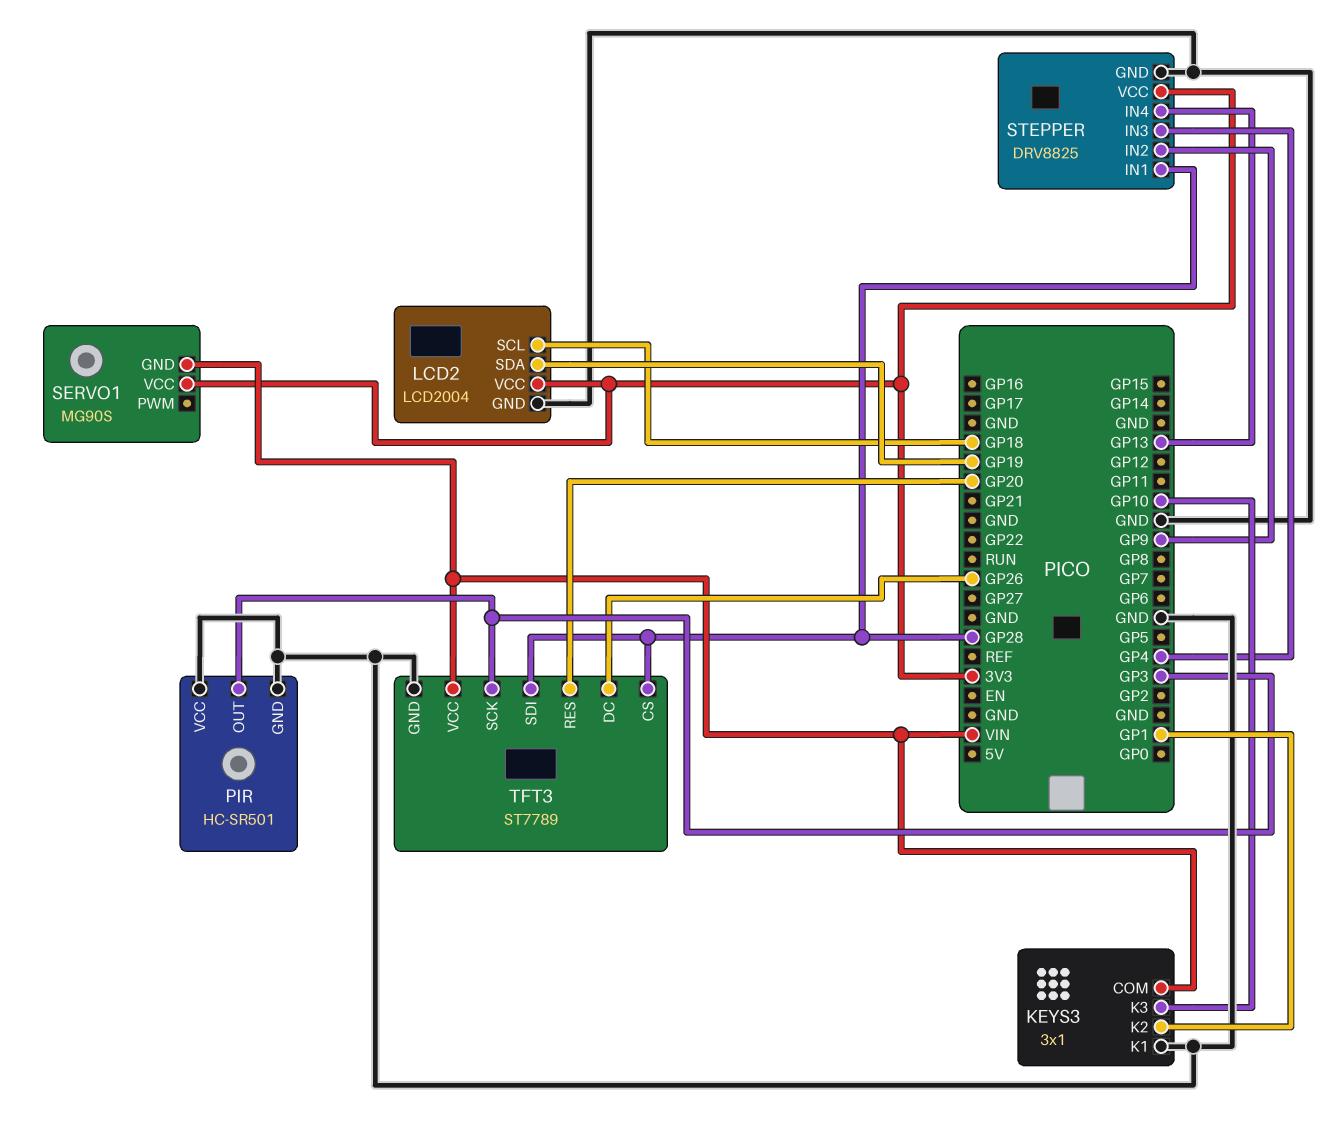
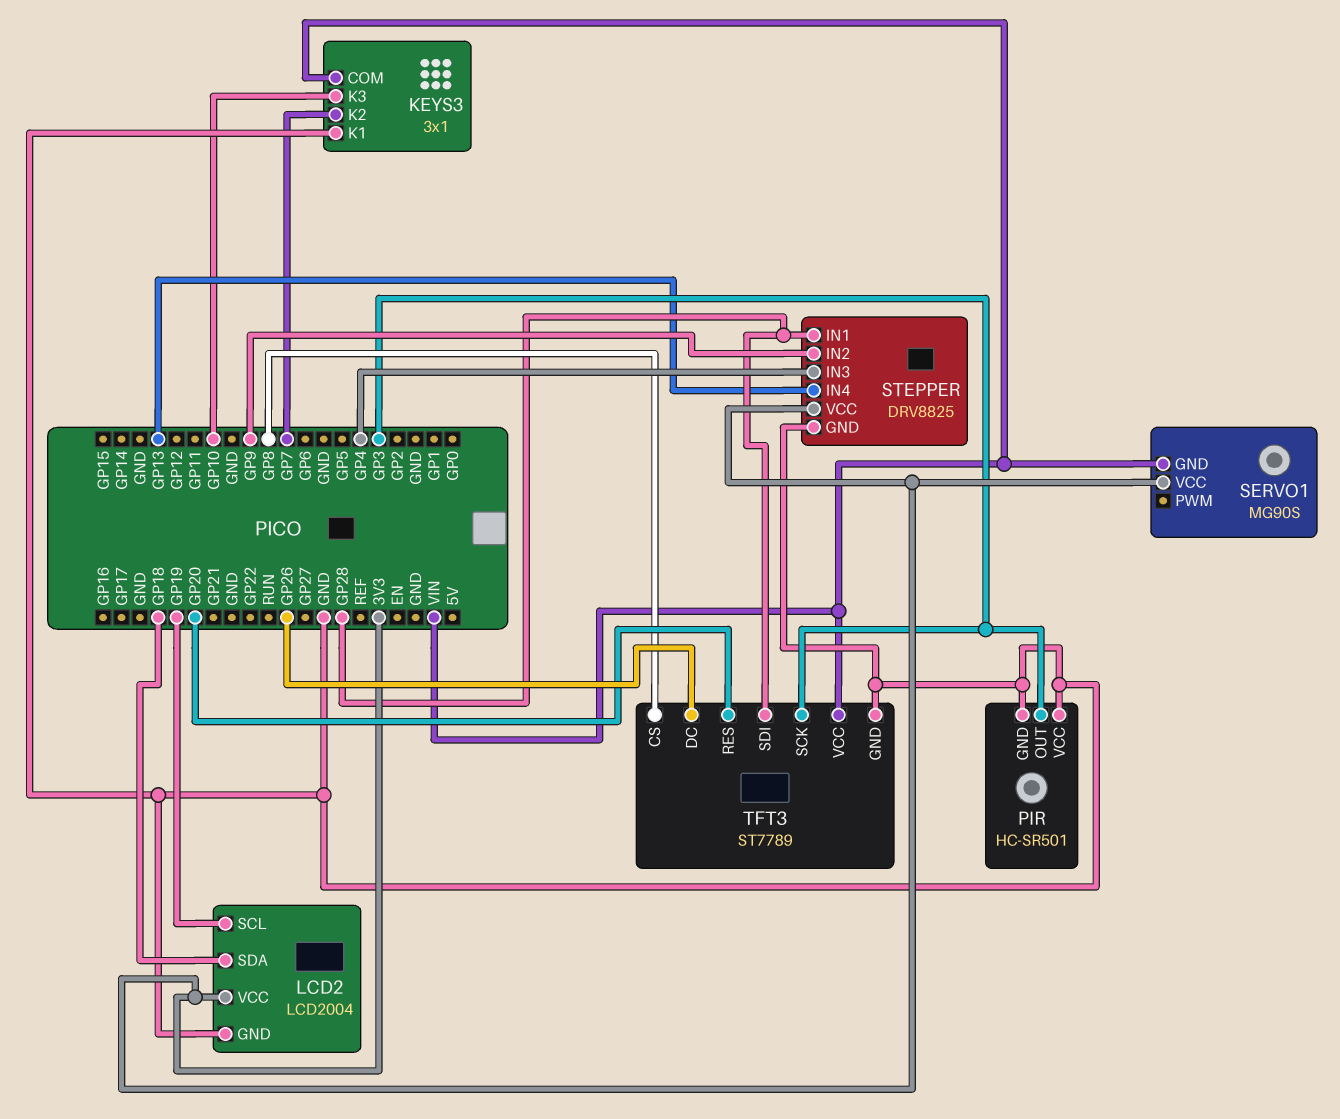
KEYS3 pin K2: GP1 -> GP7
LCD2 pin SCL: GP18 -> GP19
LCD2 pin SDA: GP19 -> GP18
TFT3 pin CS: GP28 -> GP8

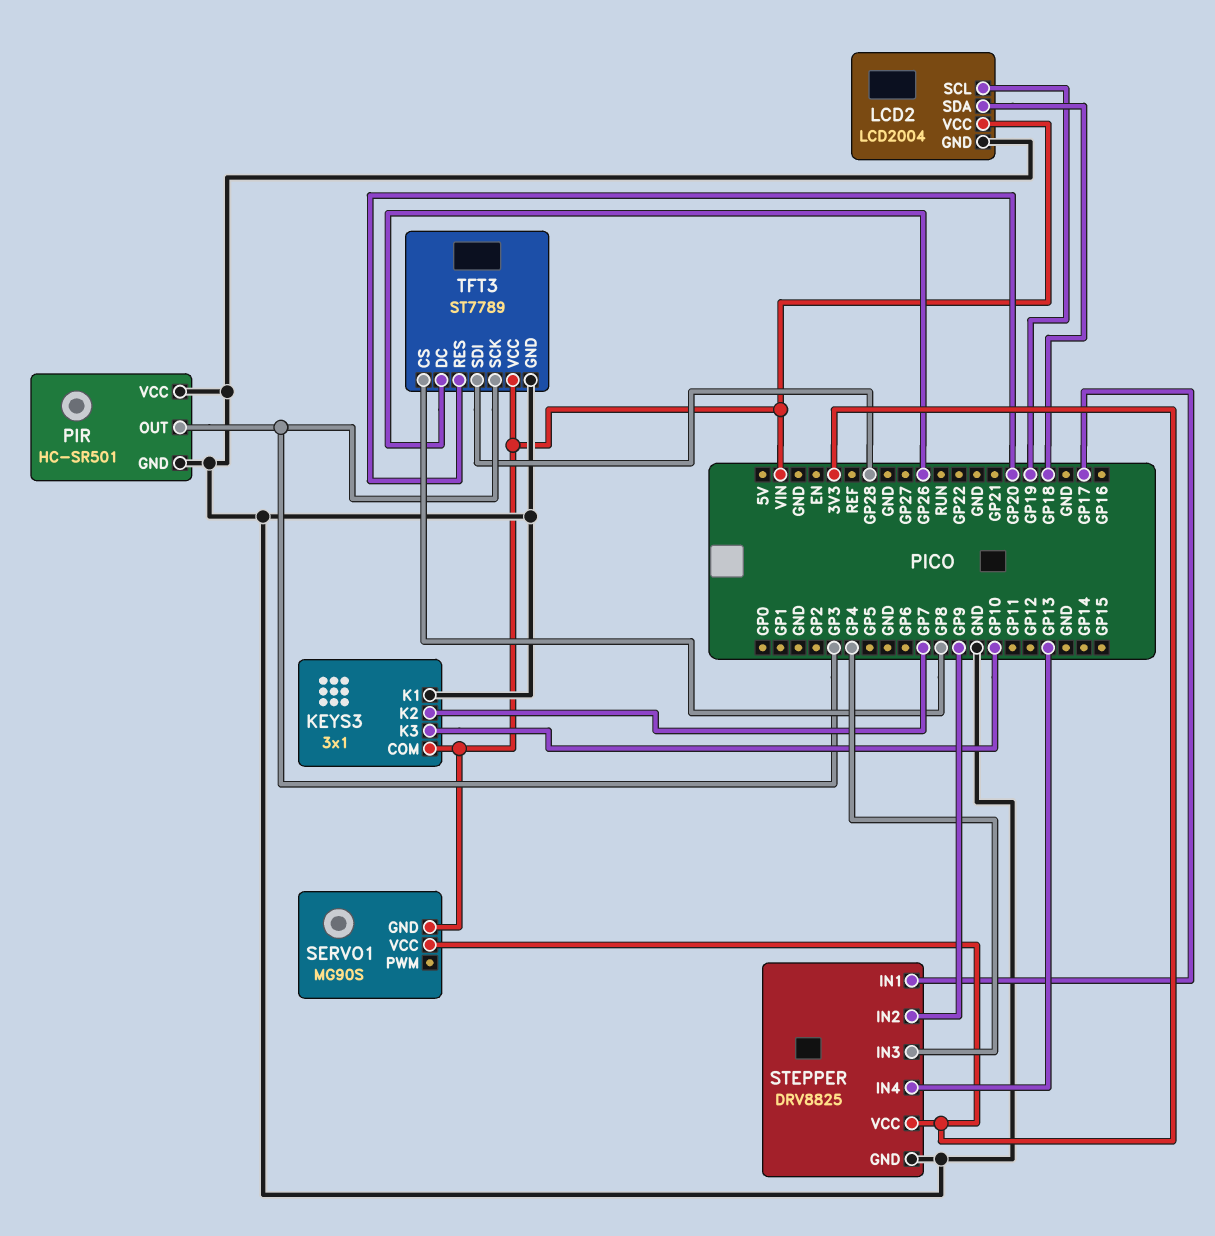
LCD2 pin VCC: 3V3 -> VIN
STEPPER pin IN1: GP28 -> GP17

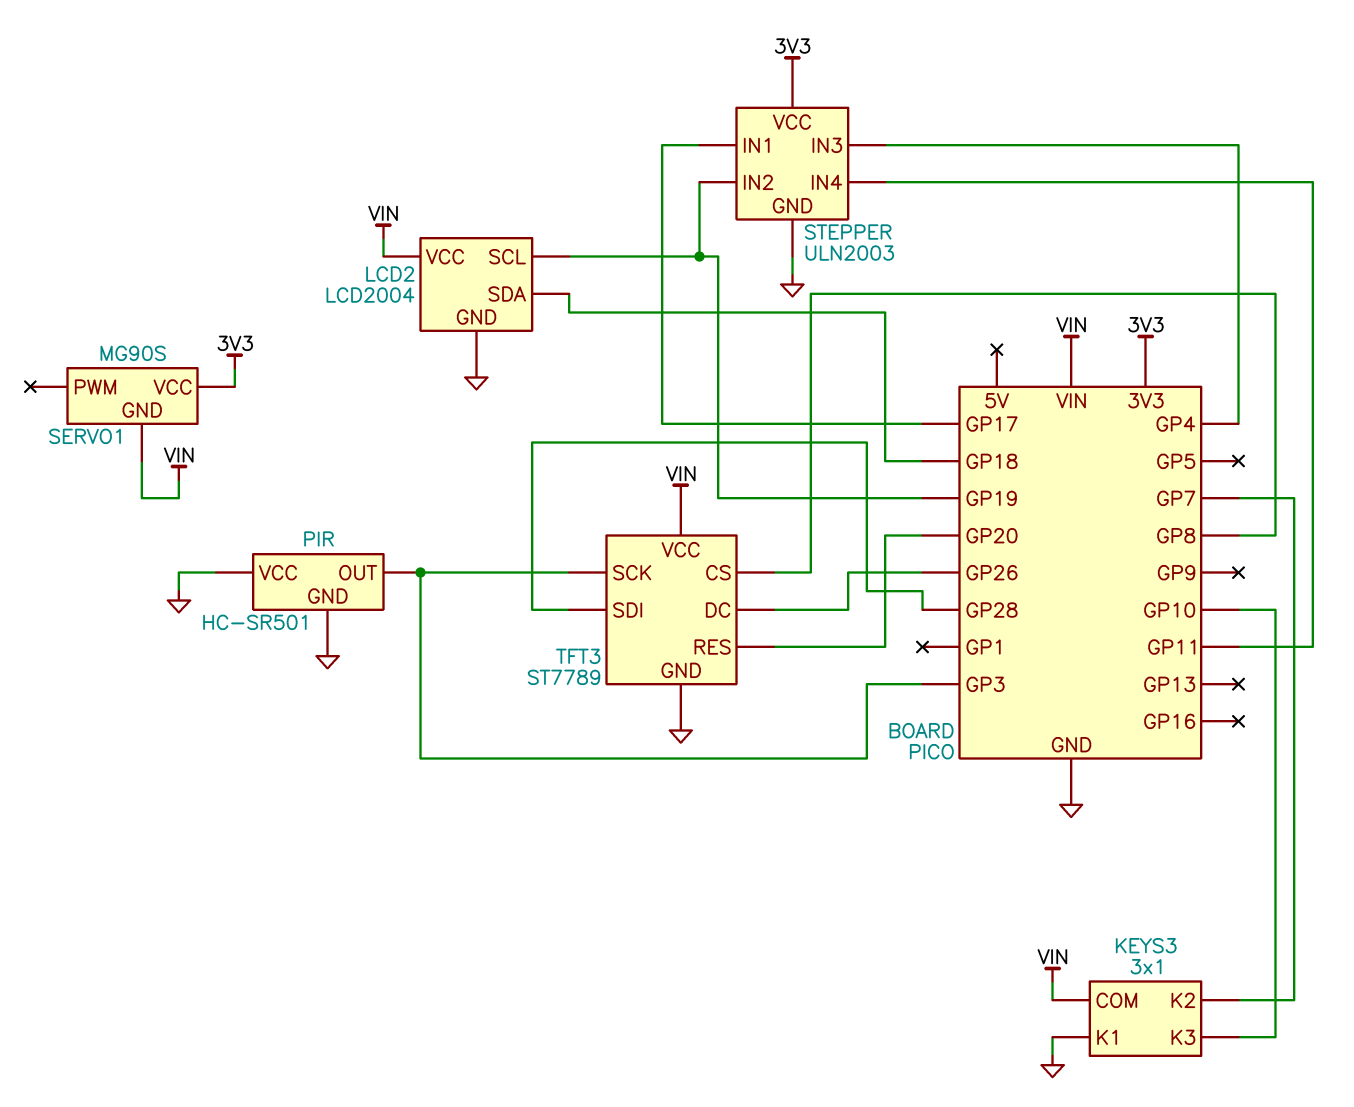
STEPPER: DRV8825 -> ULN2003
STEPPER pin IN2: GP9 -> GP19
STEPPER pin IN4: GP13 -> GP11

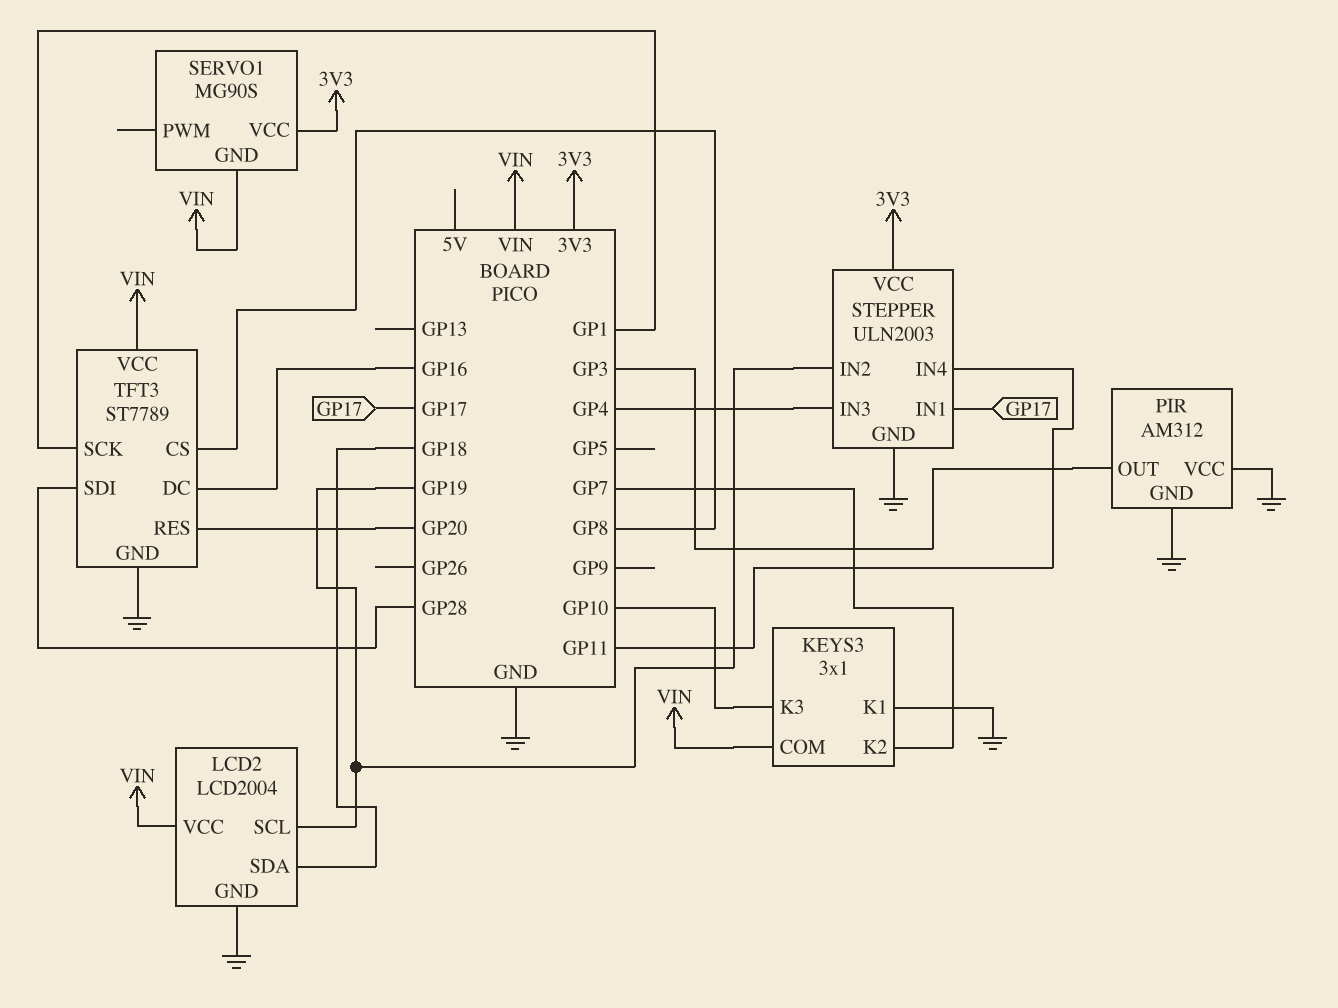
PIR: HC-SR501 -> AM312
TFT3 pin DC: GP26 -> GP16
TFT3 pin SCK: GP3 -> GP1

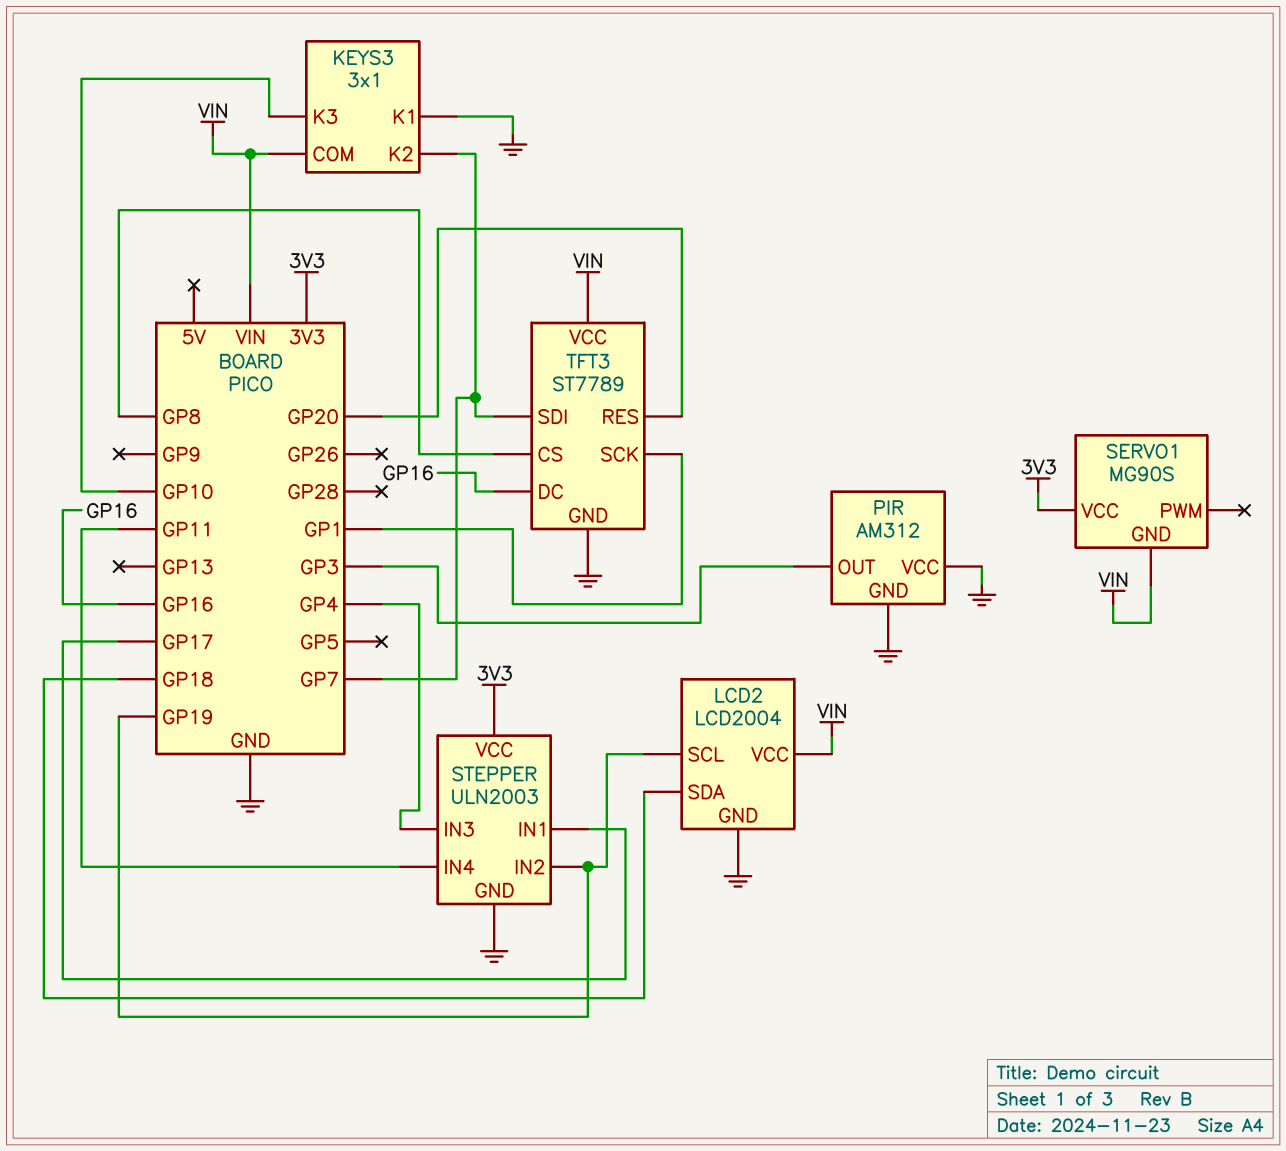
TFT3 pin SDI: GP28 -> GP7

